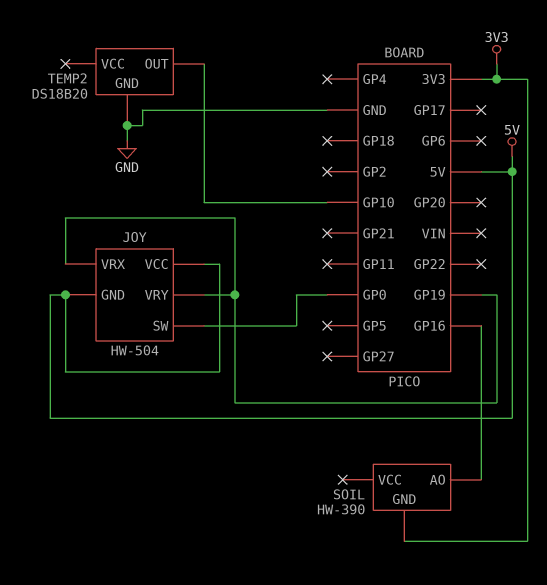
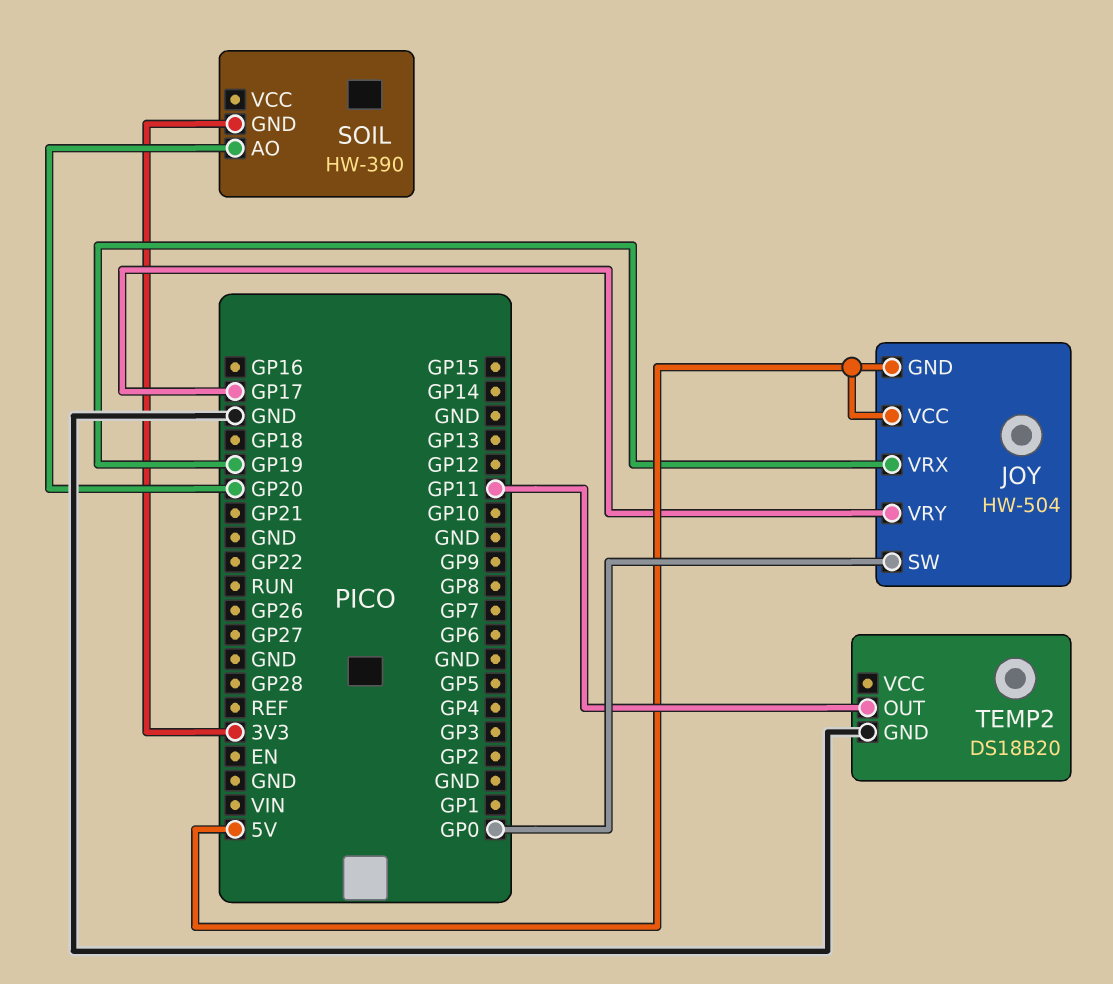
JOY pin VRY: GP19 -> GP17
SOIL pin AO: GP16 -> GP20
TEMP2 pin OUT: GP10 -> GP11

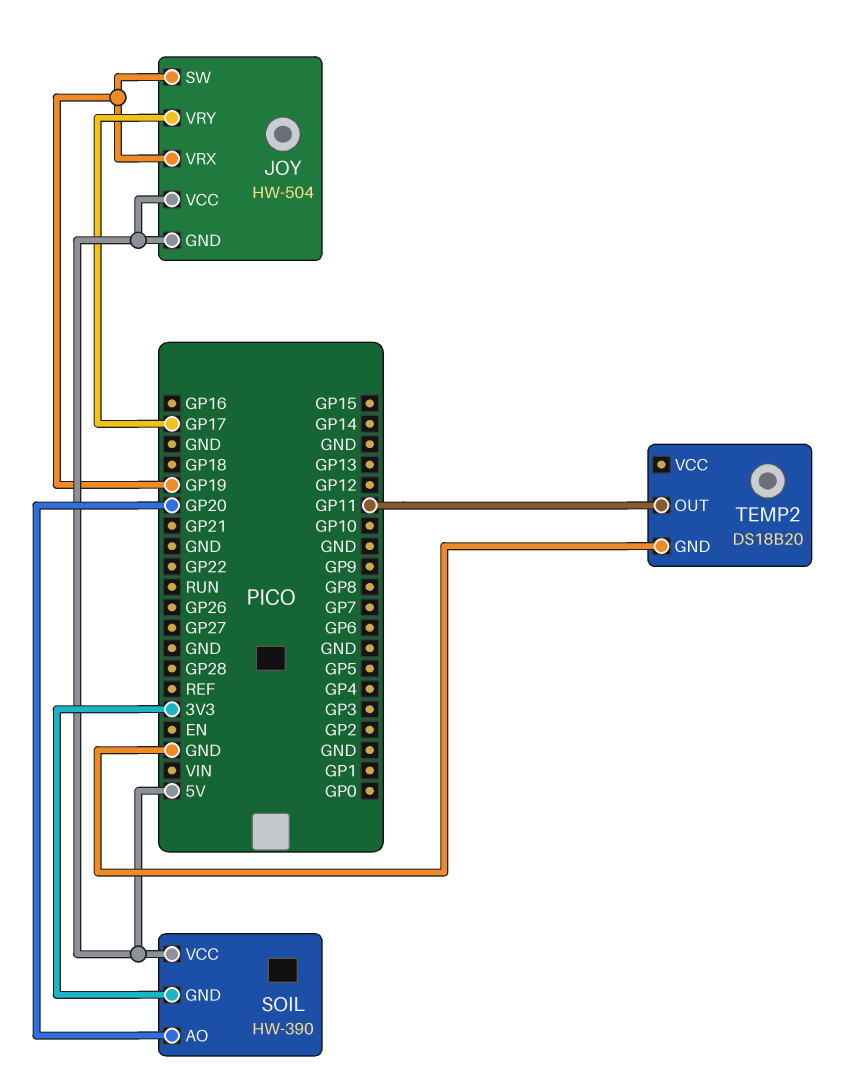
JOY pin SW: GP0 -> GP19
SOIL pin VCC: none -> 5V

